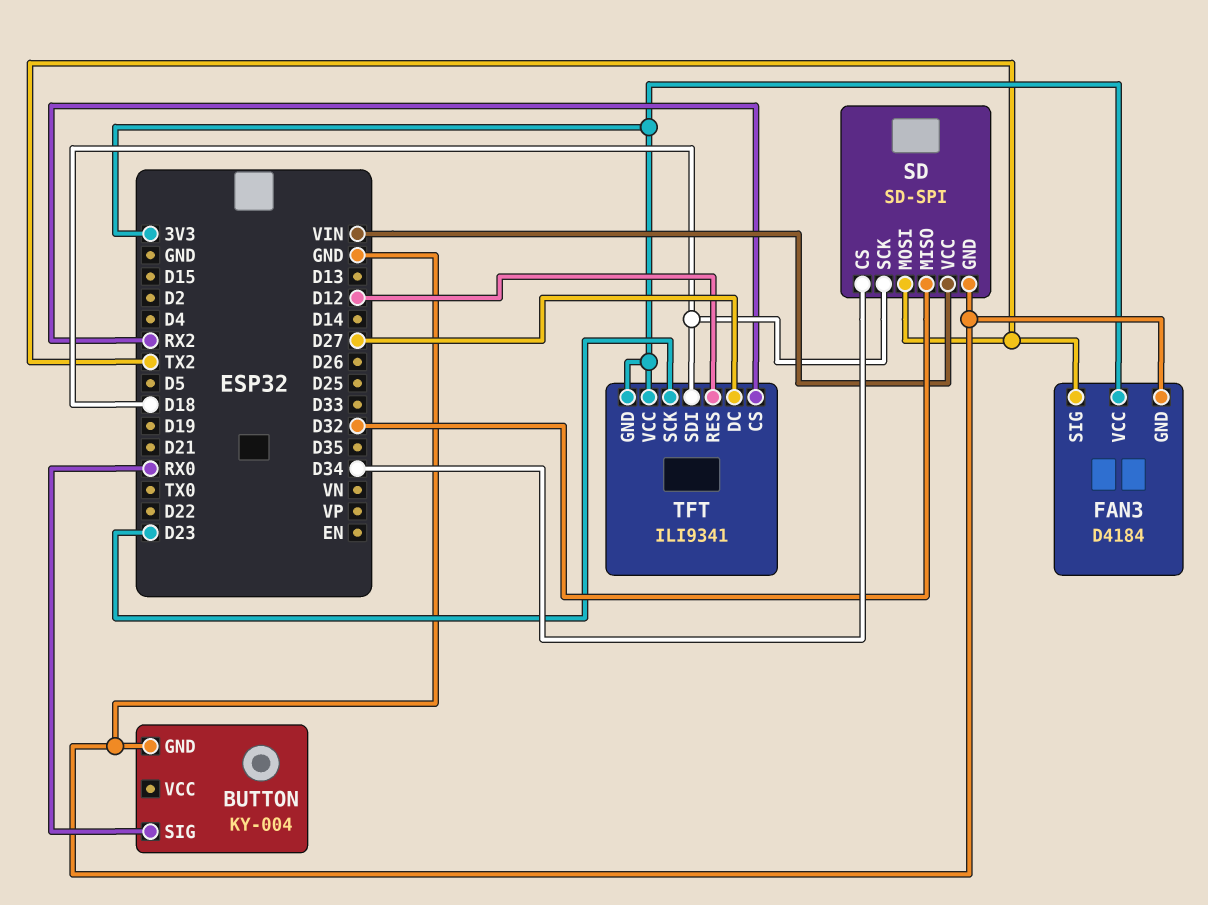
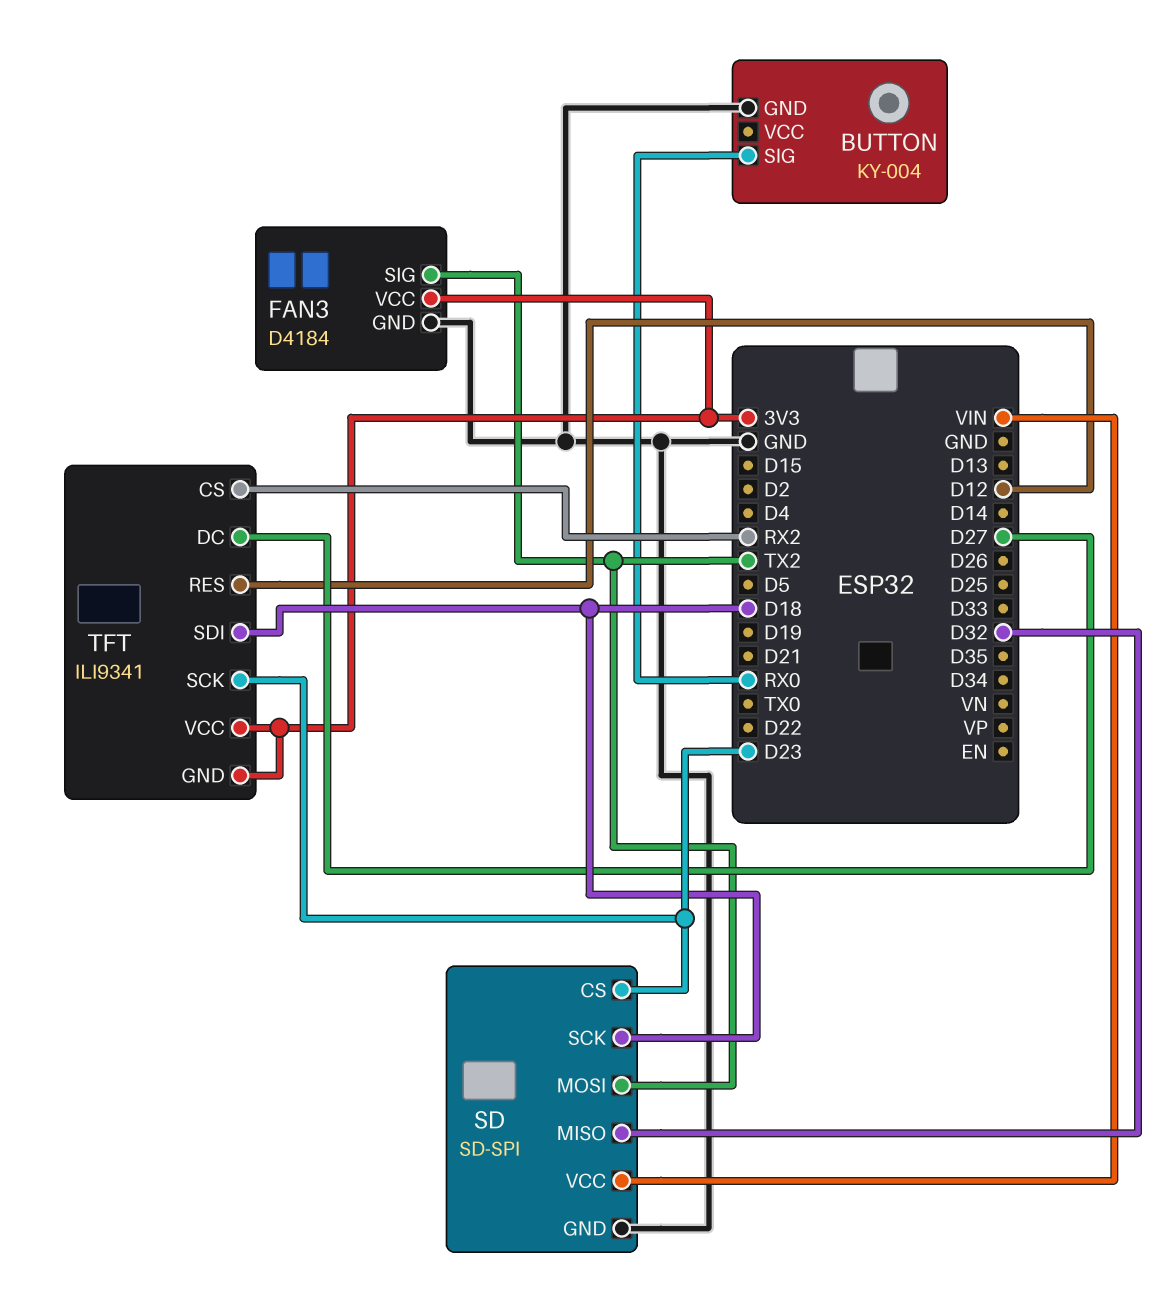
SD pin CS: D34 -> D23

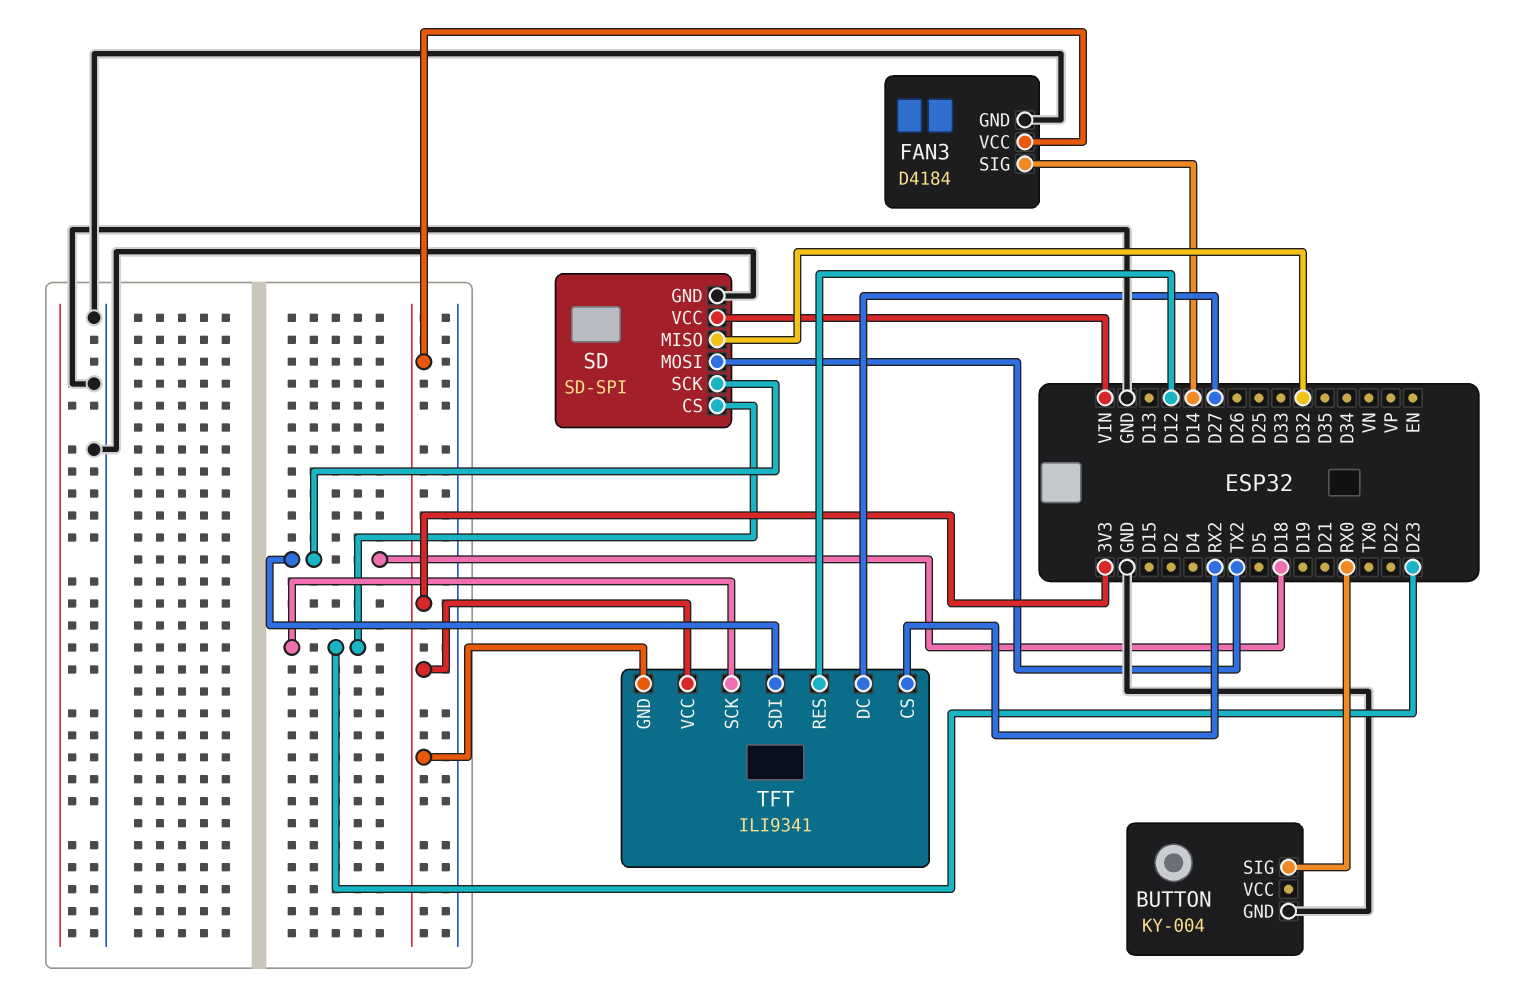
FAN3 pin SIG: TX2 -> D14

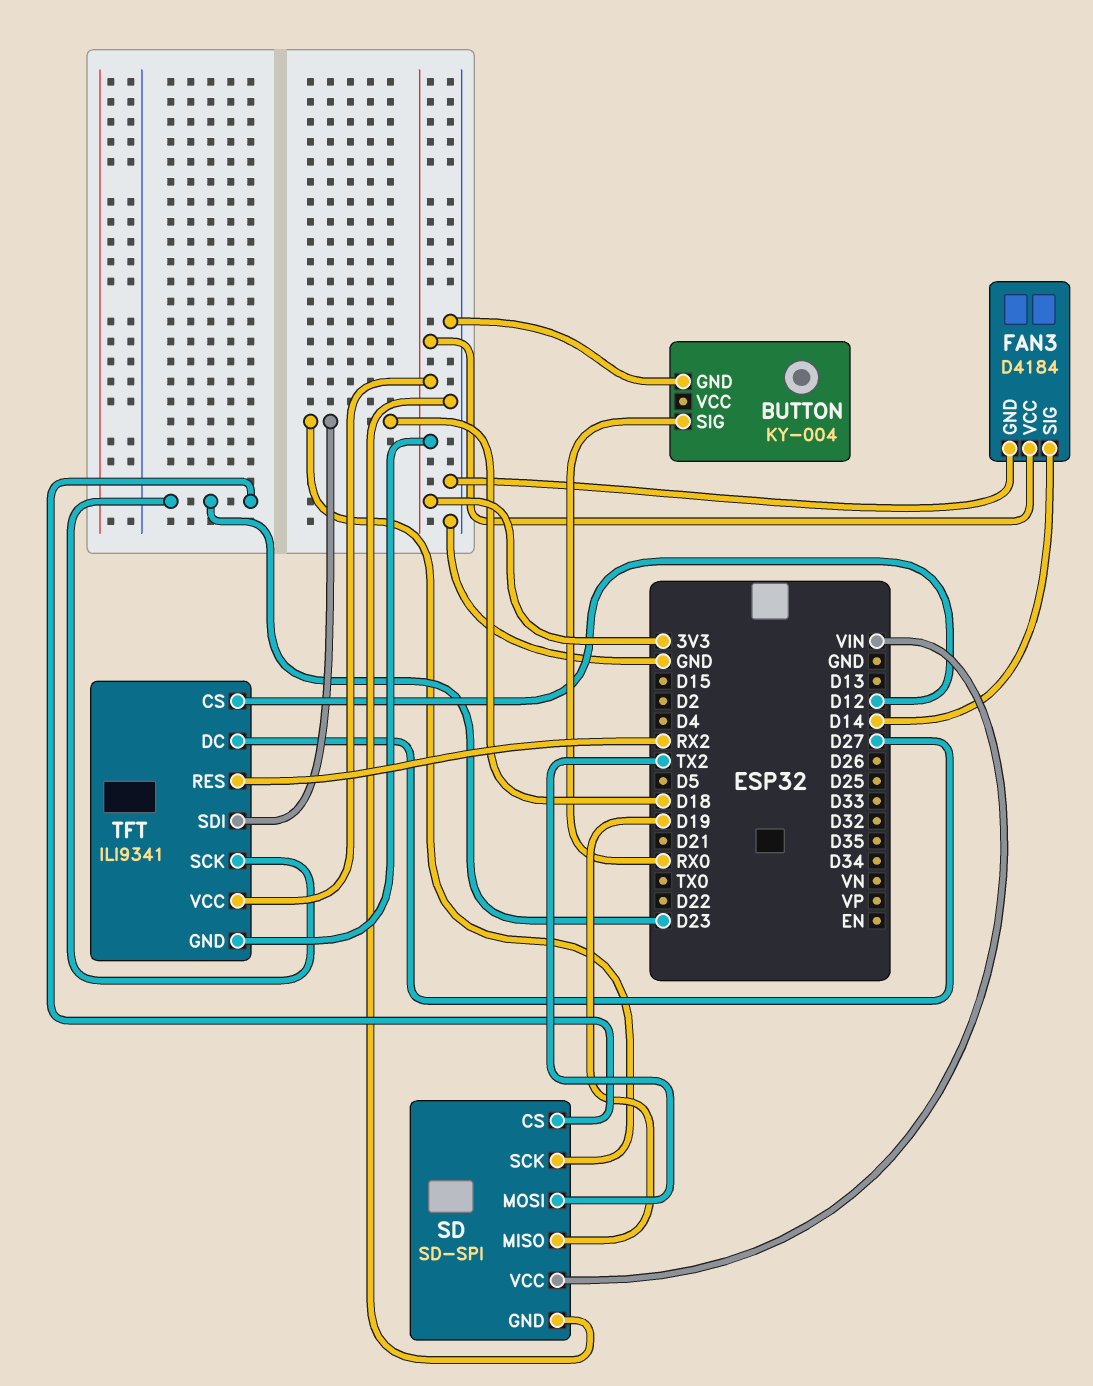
SD pin MISO: D32 -> D19
TFT pin CS: RX2 -> D12
TFT pin RES: D12 -> RX2

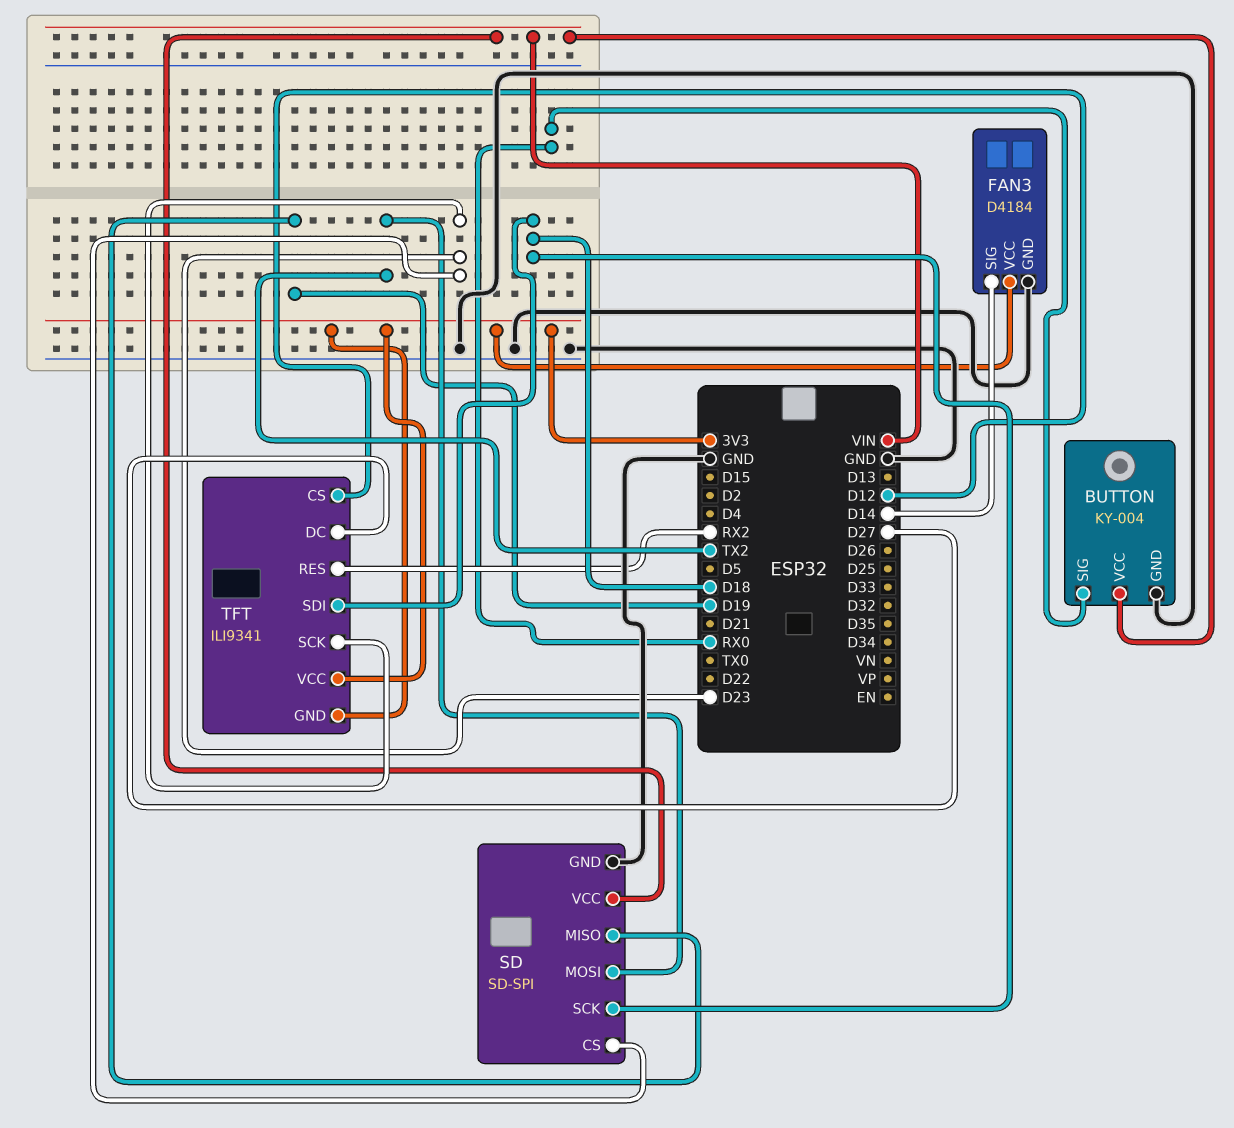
BUTTON pin VCC: none -> VIN

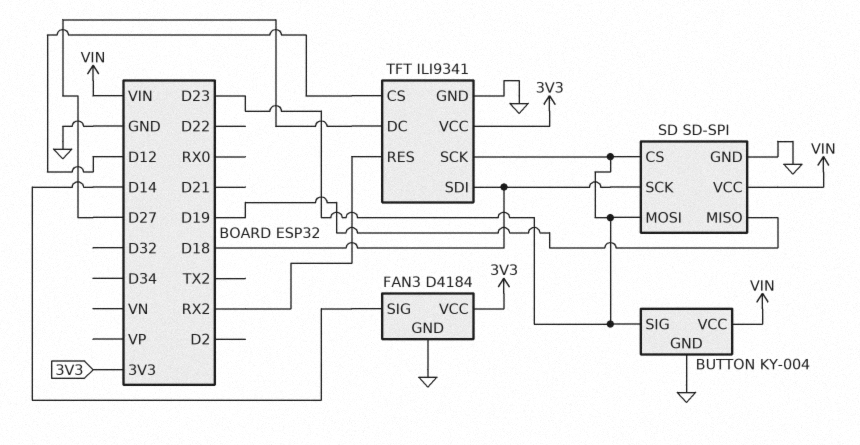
BUTTON pin SIG: RX0 -> D23
SD pin MOSI: TX2 -> D23
TFT pin GND: 3V3 -> GND

